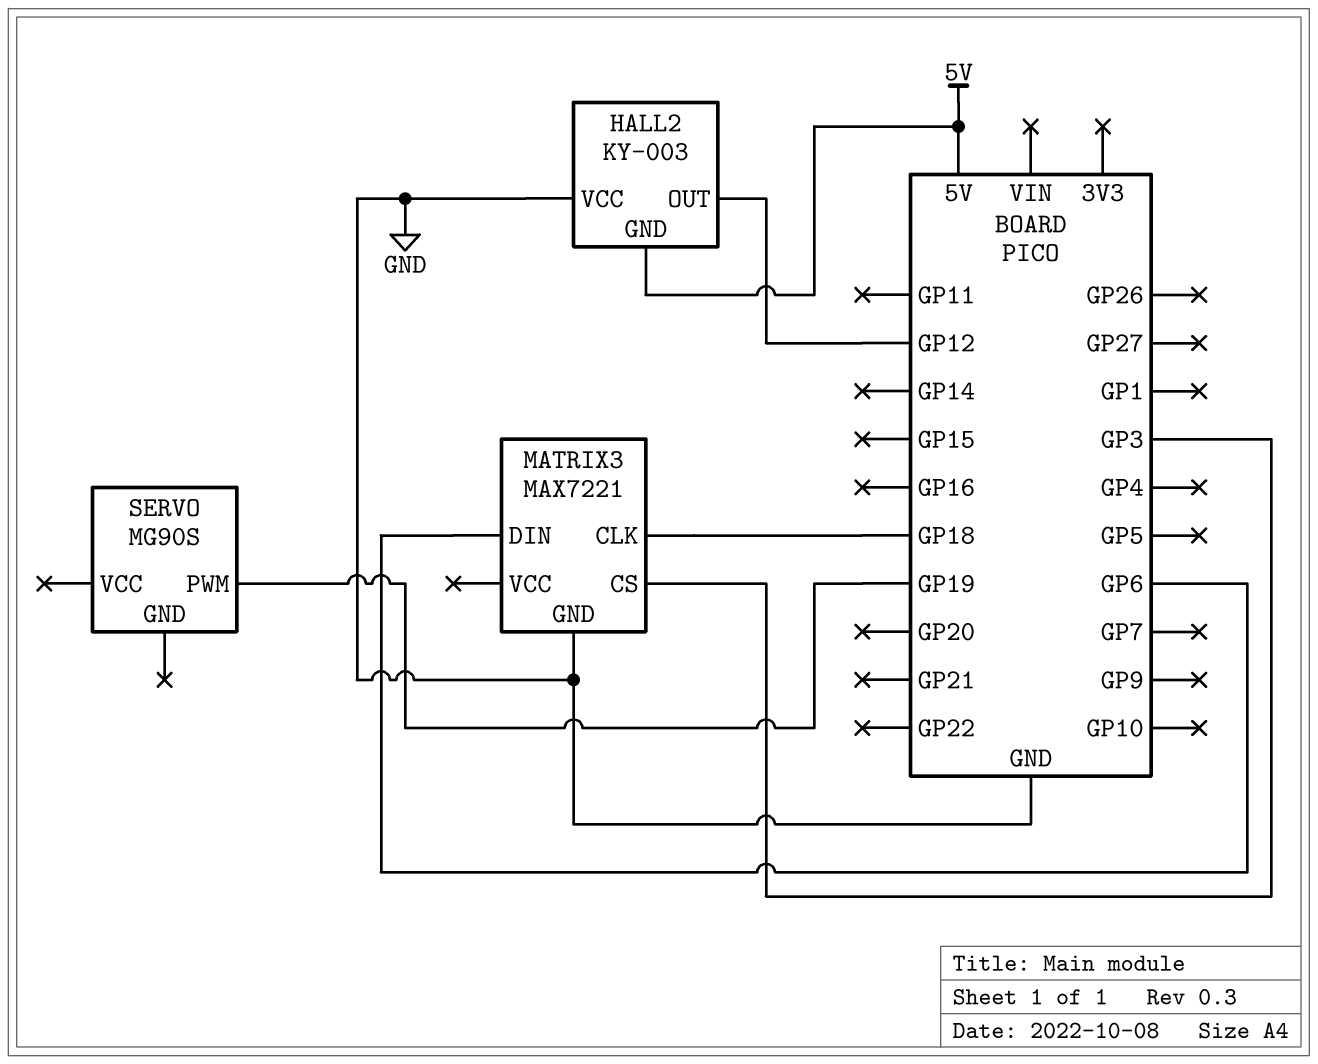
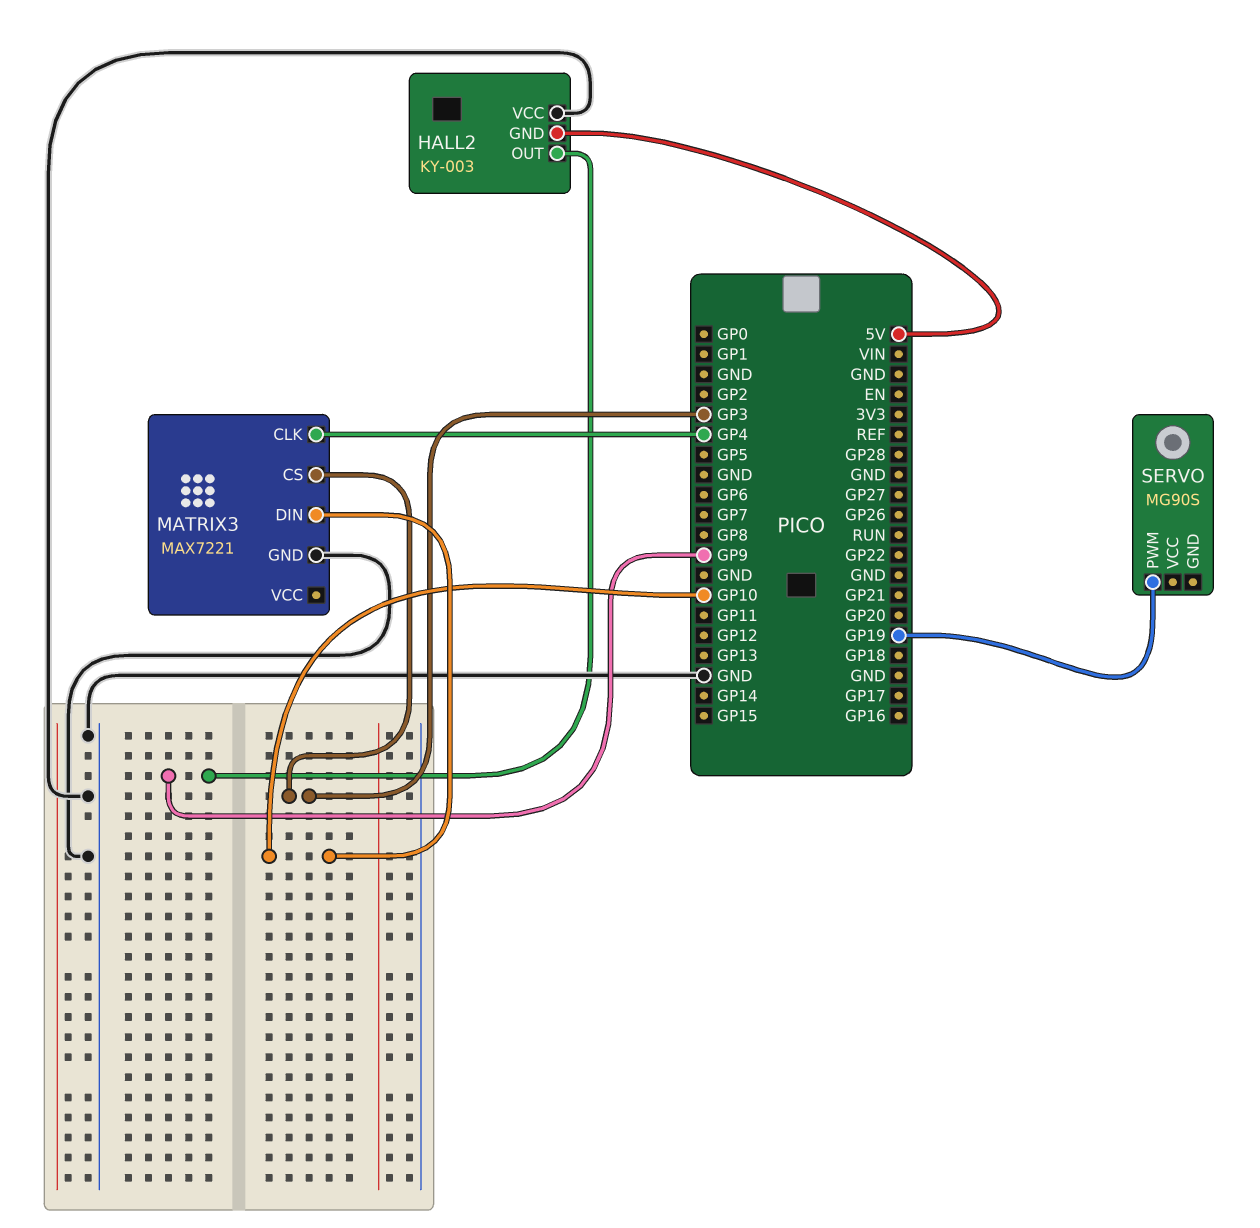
HALL2 pin OUT: GP12 -> GP9
MATRIX3 pin CLK: GP18 -> GP4
MATRIX3 pin DIN: GP6 -> GP10

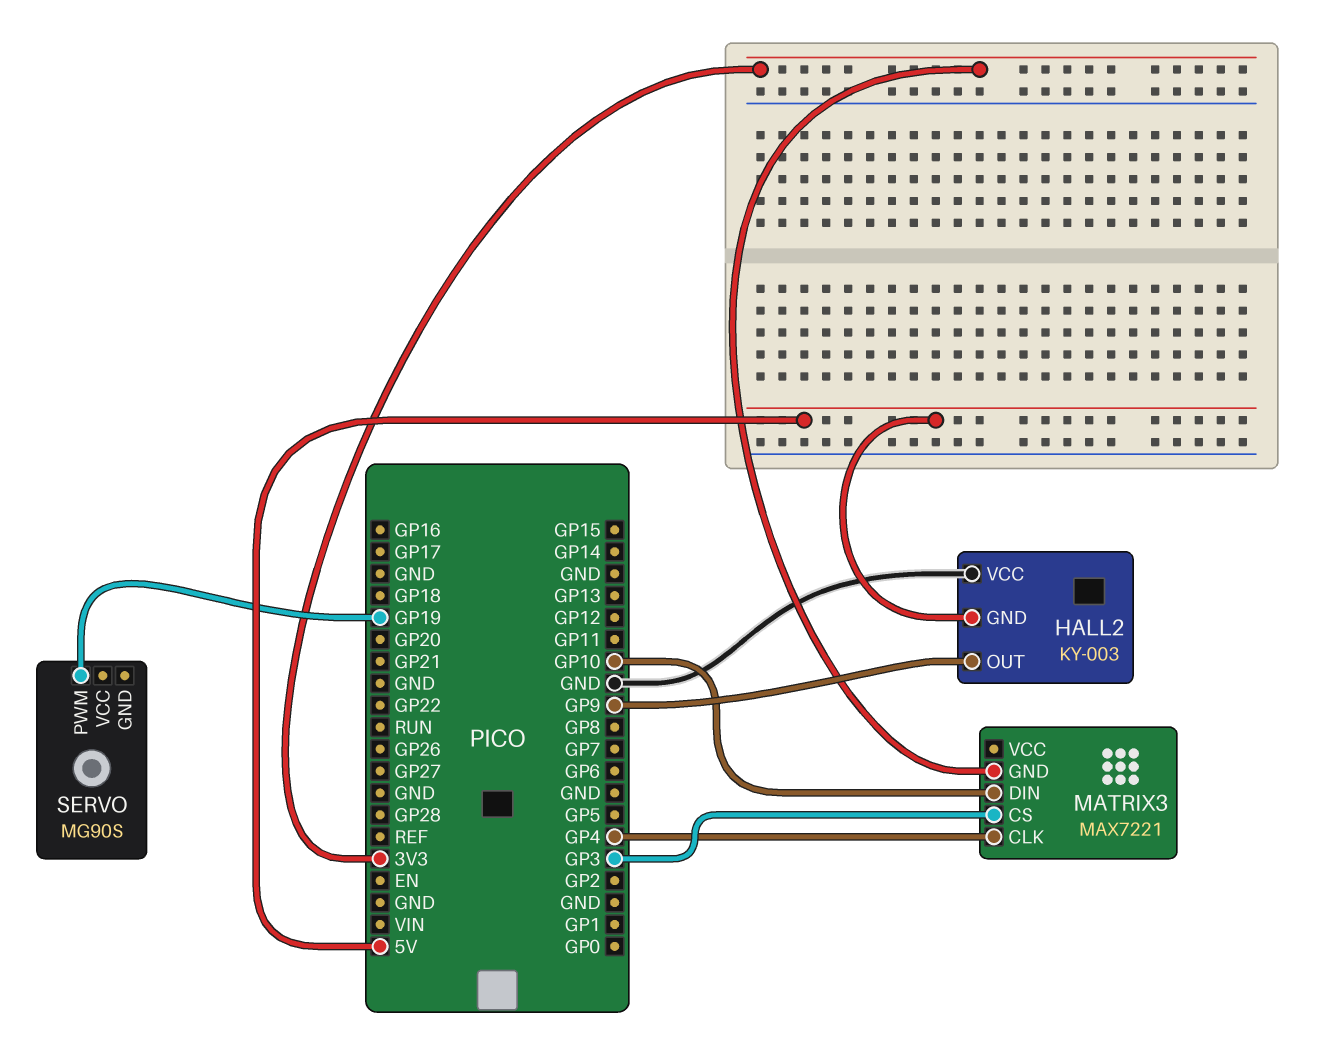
MATRIX3 pin GND: GND -> 3V3

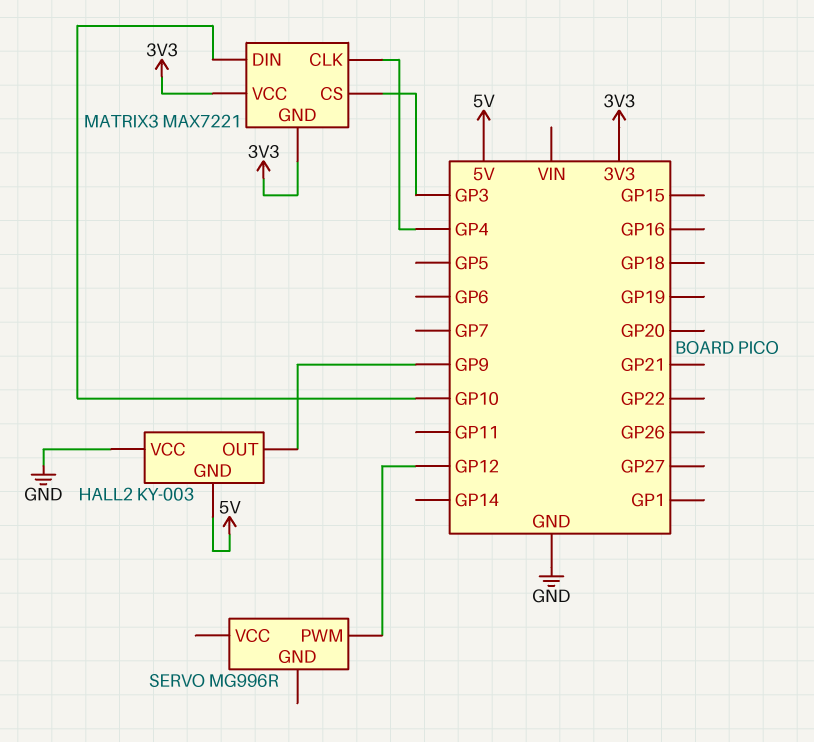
MATRIX3 pin VCC: none -> 3V3
SERVO: MG90S -> MG996R
SERVO pin PWM: GP19 -> GP12

